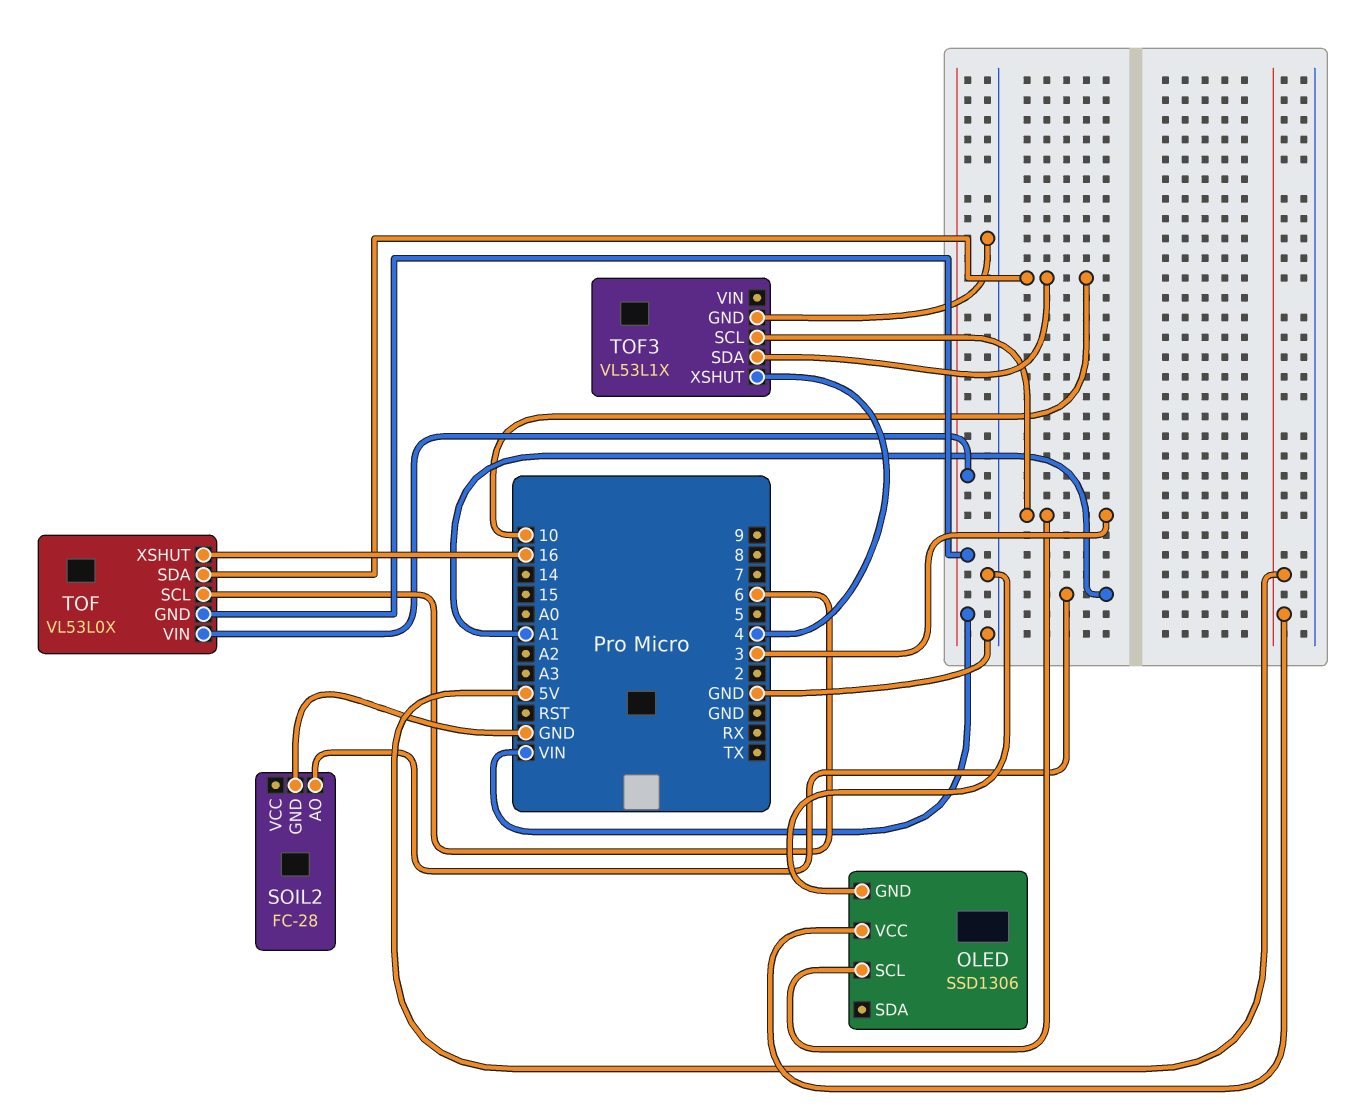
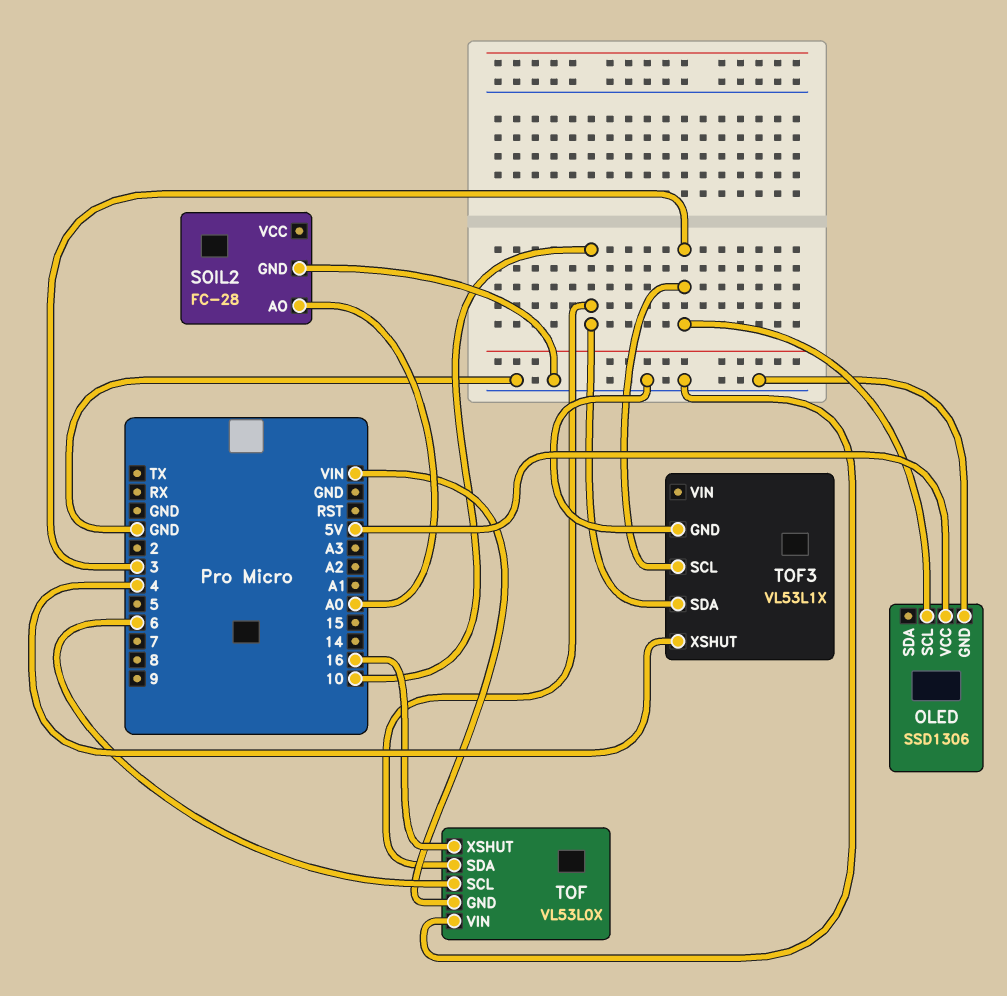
SOIL2 pin AO: A1 -> A0
TOF pin VIN: VIN -> GND

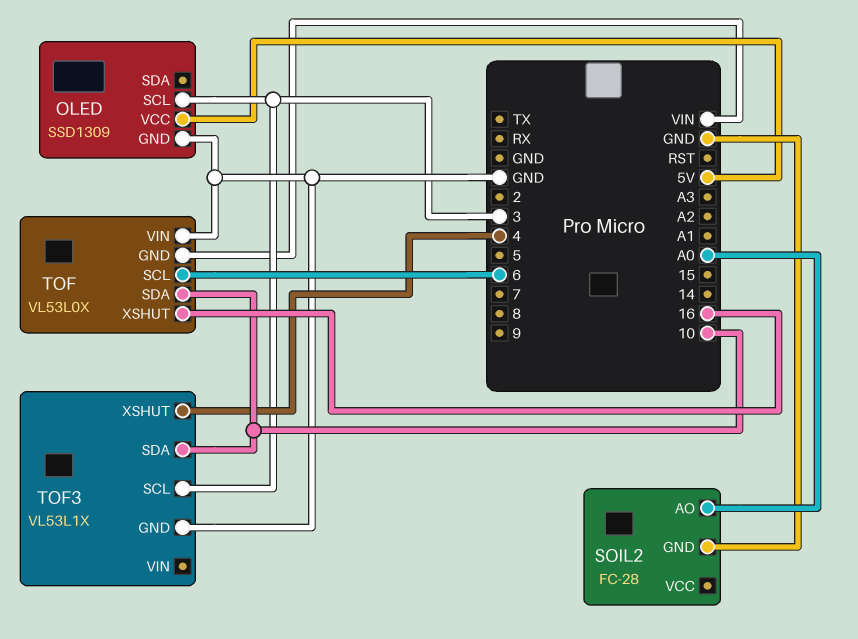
OLED: SSD1306 -> SSD1309

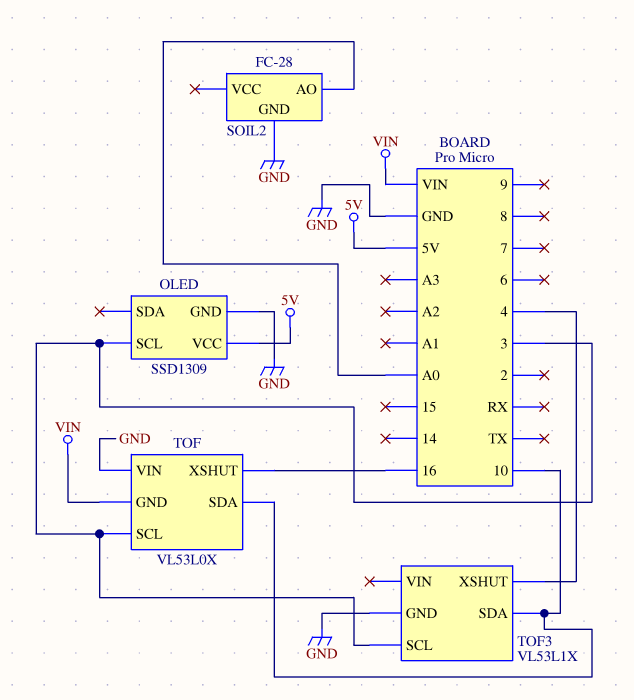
TOF pin SCL: 6 -> 3

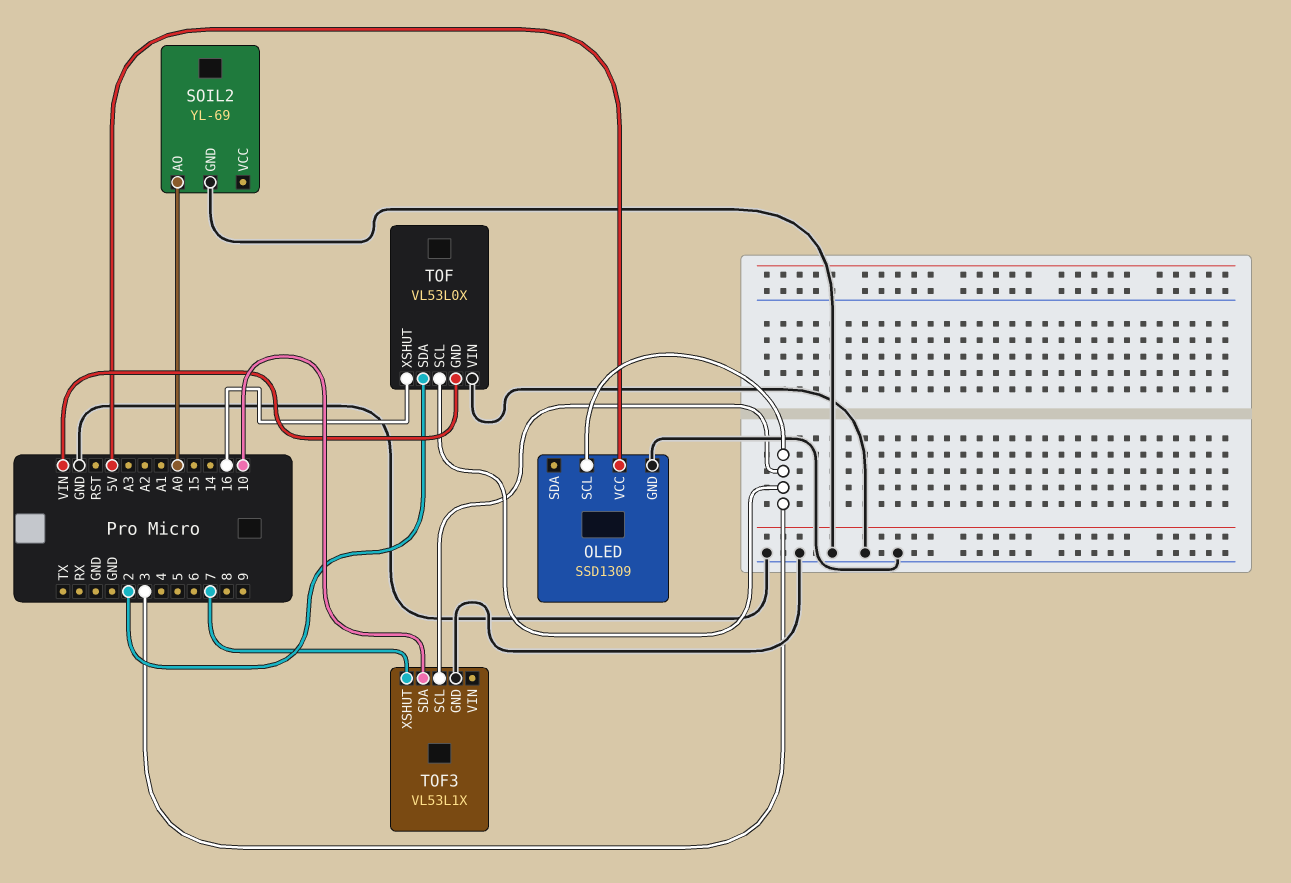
SOIL2: FC-28 -> YL-69
TOF pin SDA: 10 -> 2
TOF3 pin XSHUT: 4 -> 7

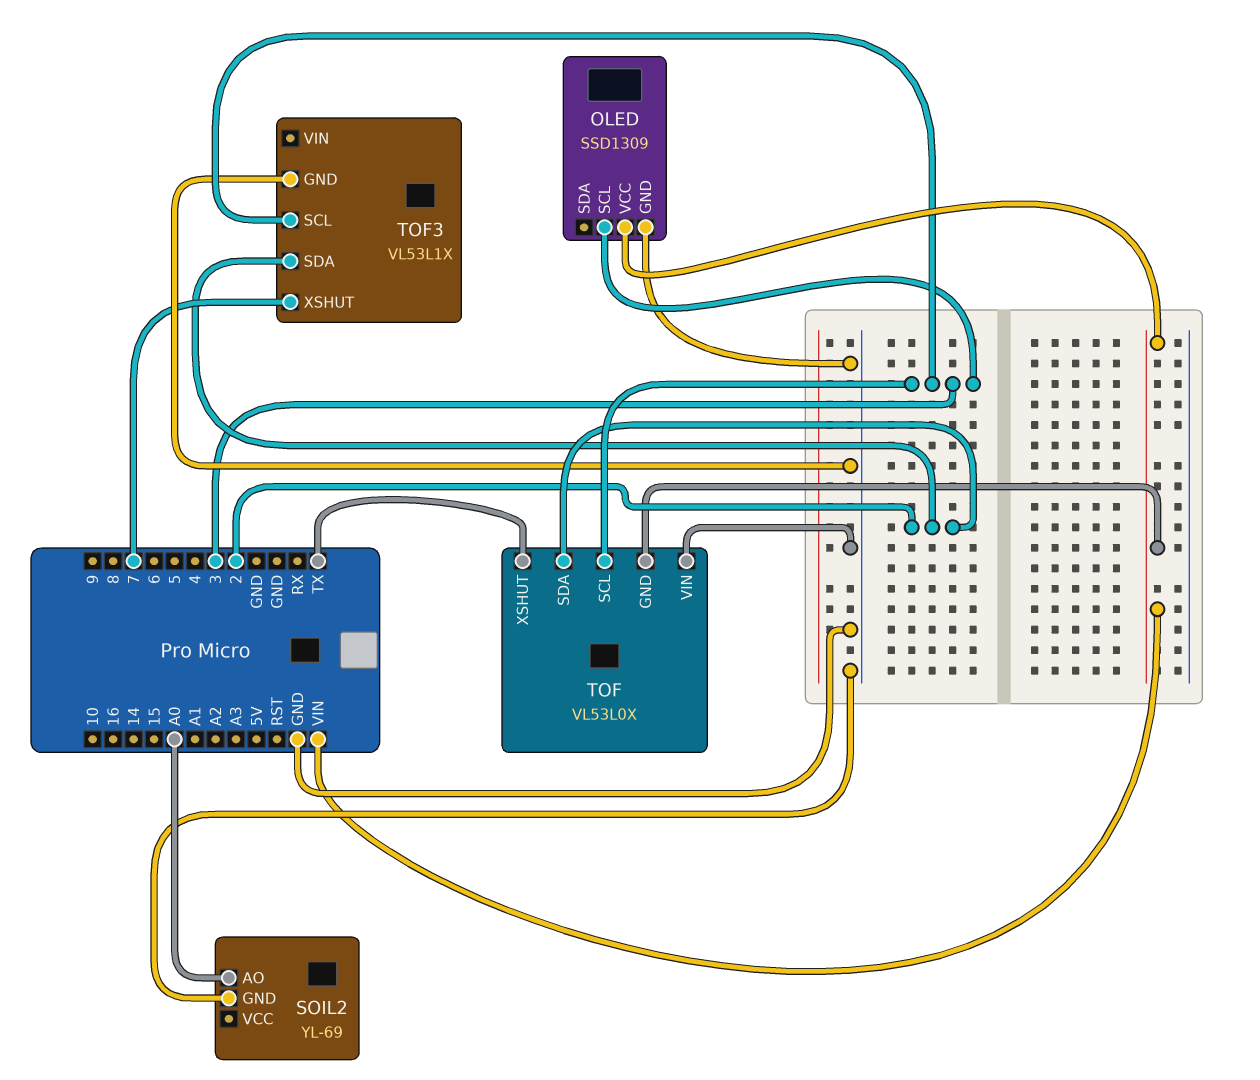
OLED pin VCC: 5V -> VIN
TOF pin XSHUT: 16 -> TX
TOF3 pin SDA: 10 -> 2

